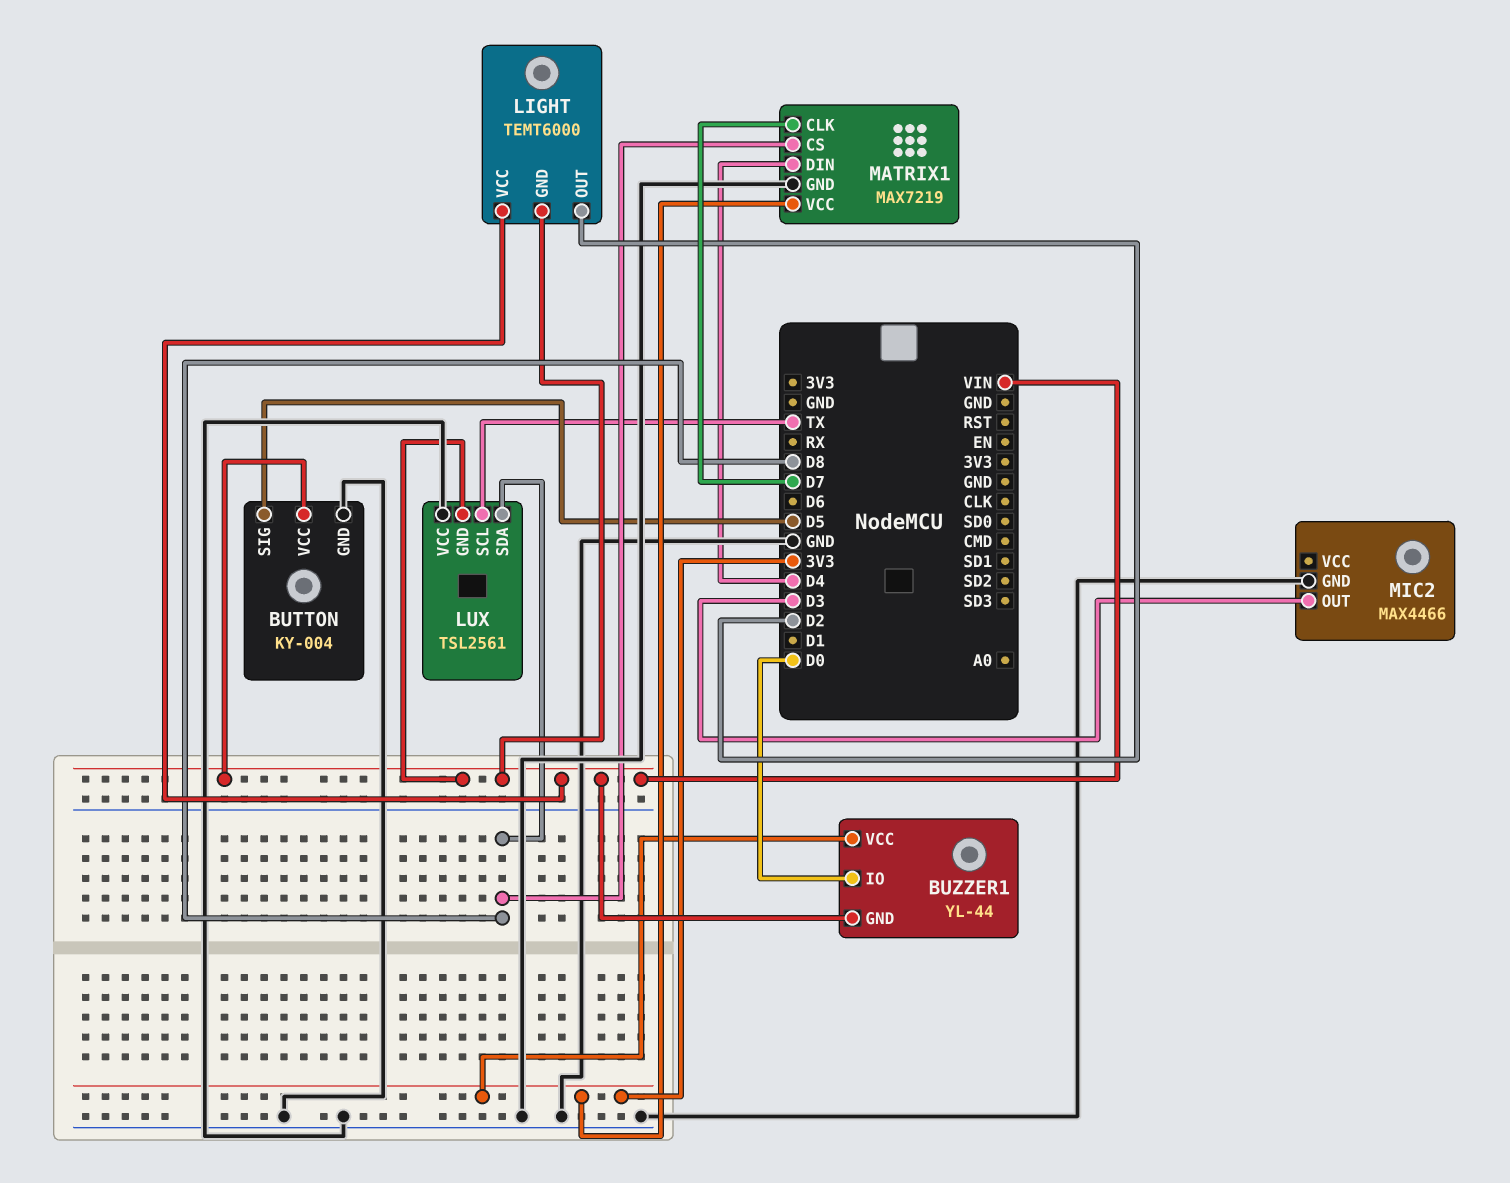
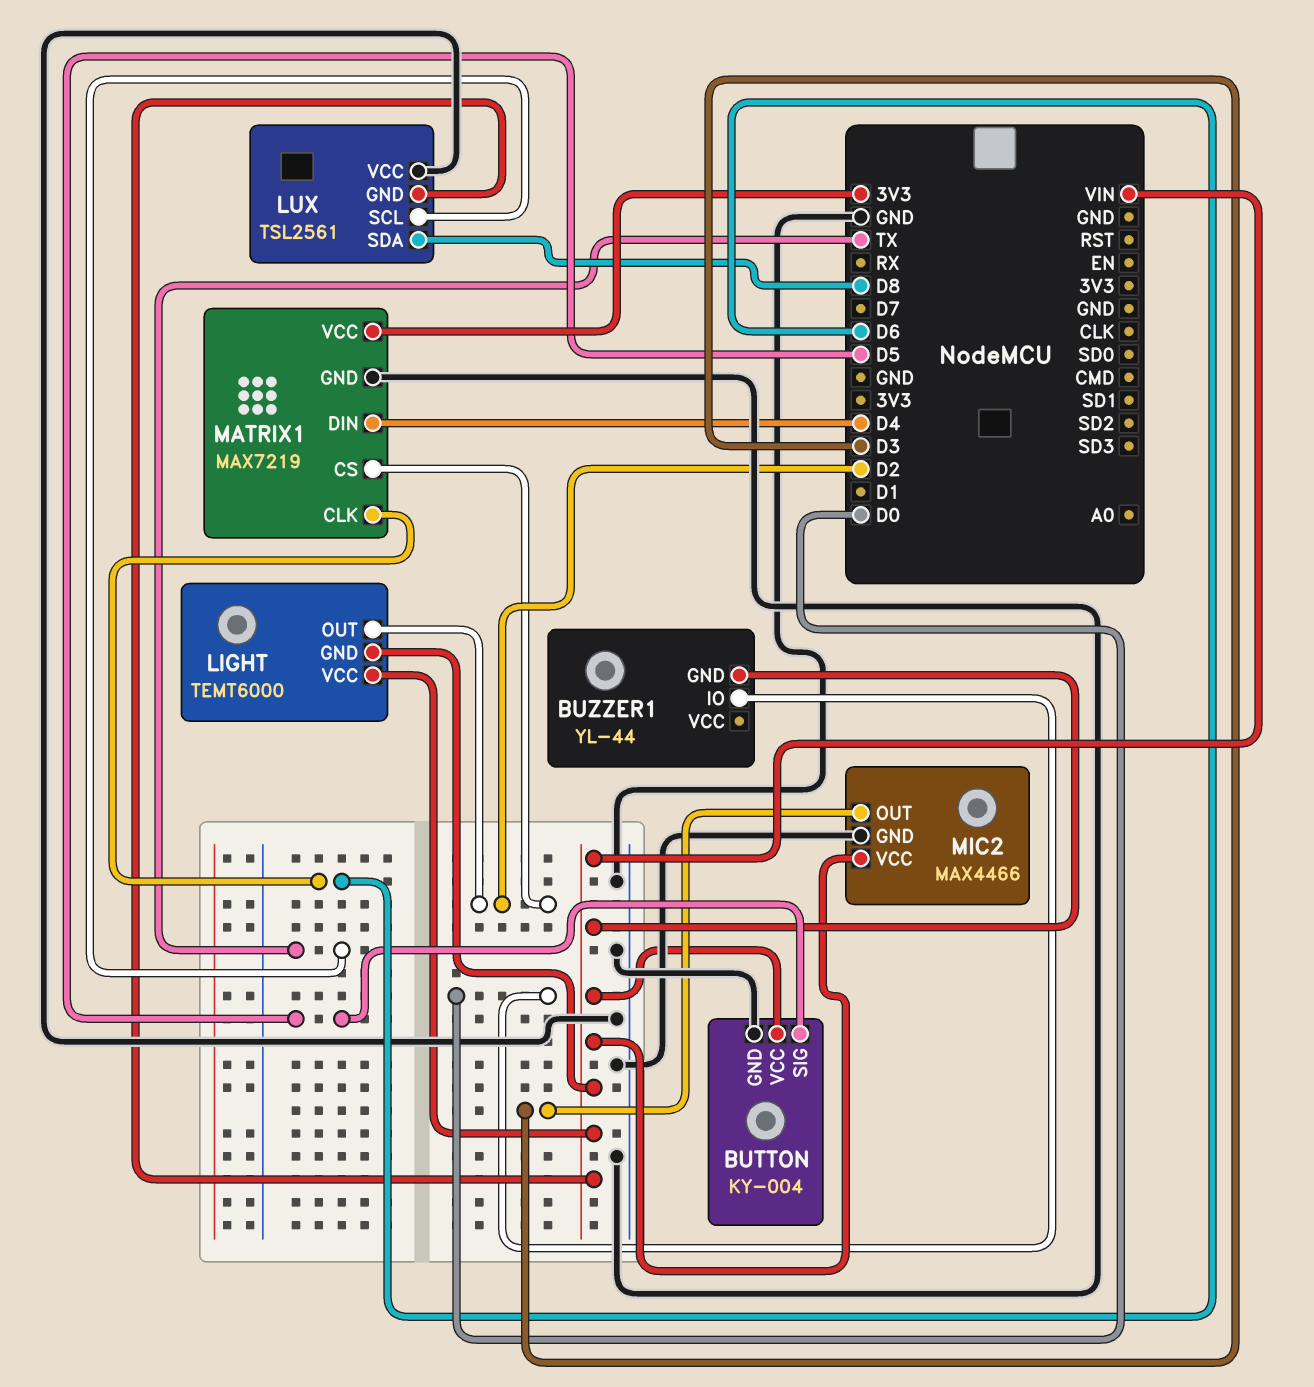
BUZZER1 pin VCC: 3V3 -> none
MATRIX1 pin CLK: D7 -> D6
MATRIX1 pin CS: D8 -> D2
MIC2 pin VCC: none -> VIN

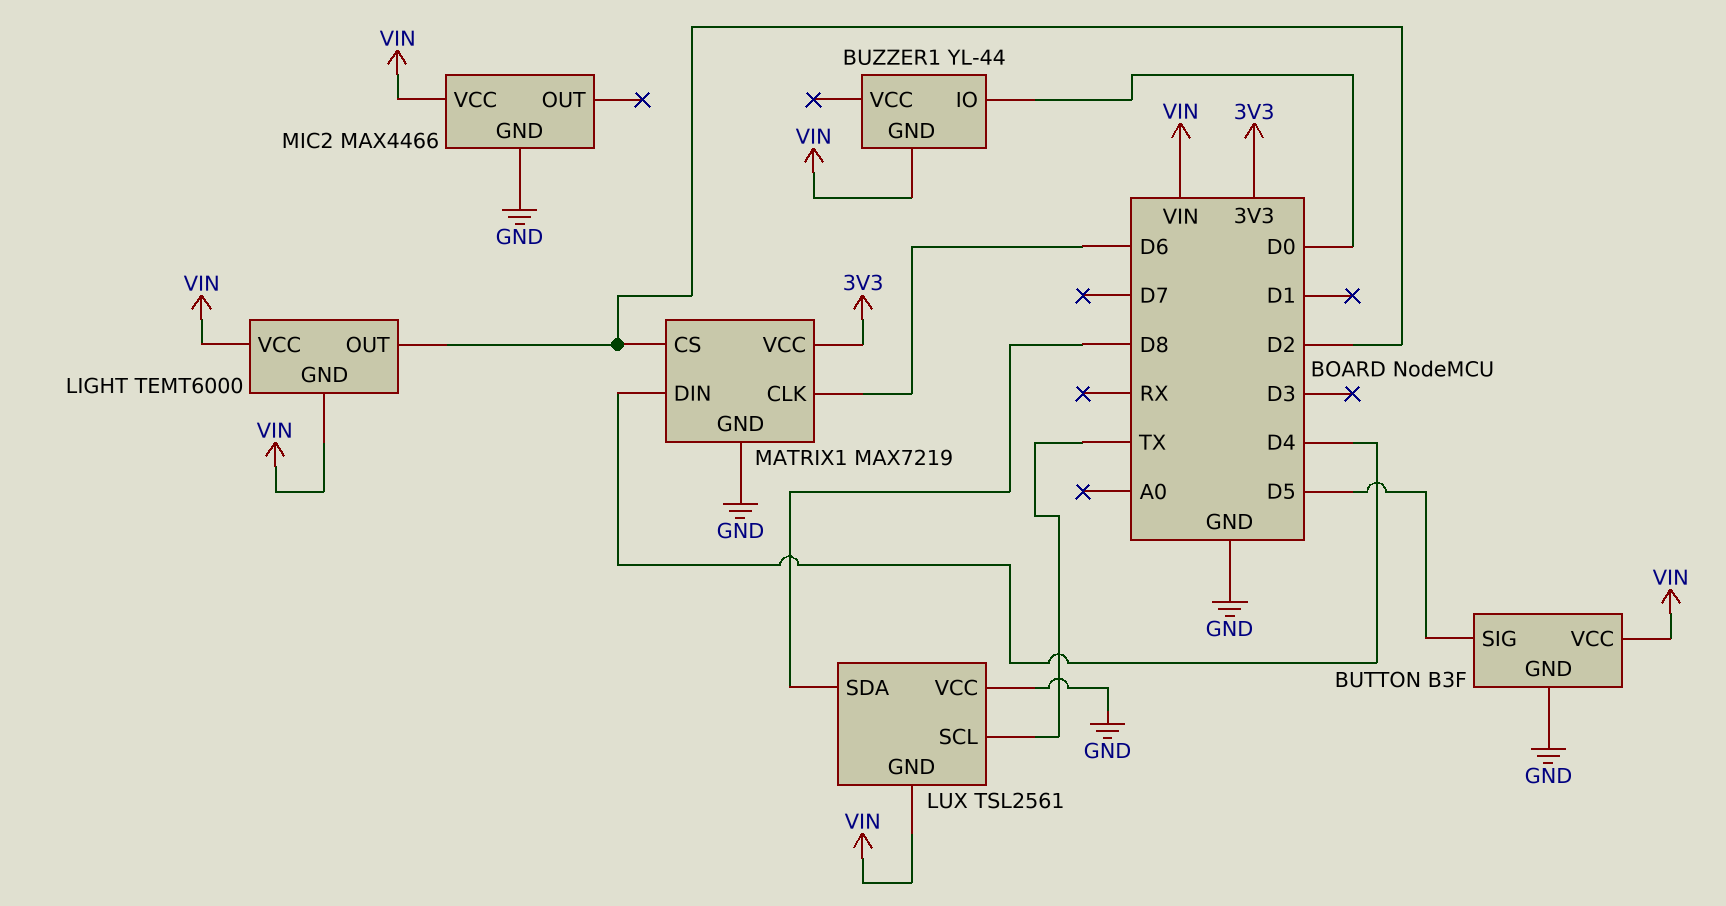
BUTTON: KY-004 -> B3F
MIC2 pin OUT: D3 -> none

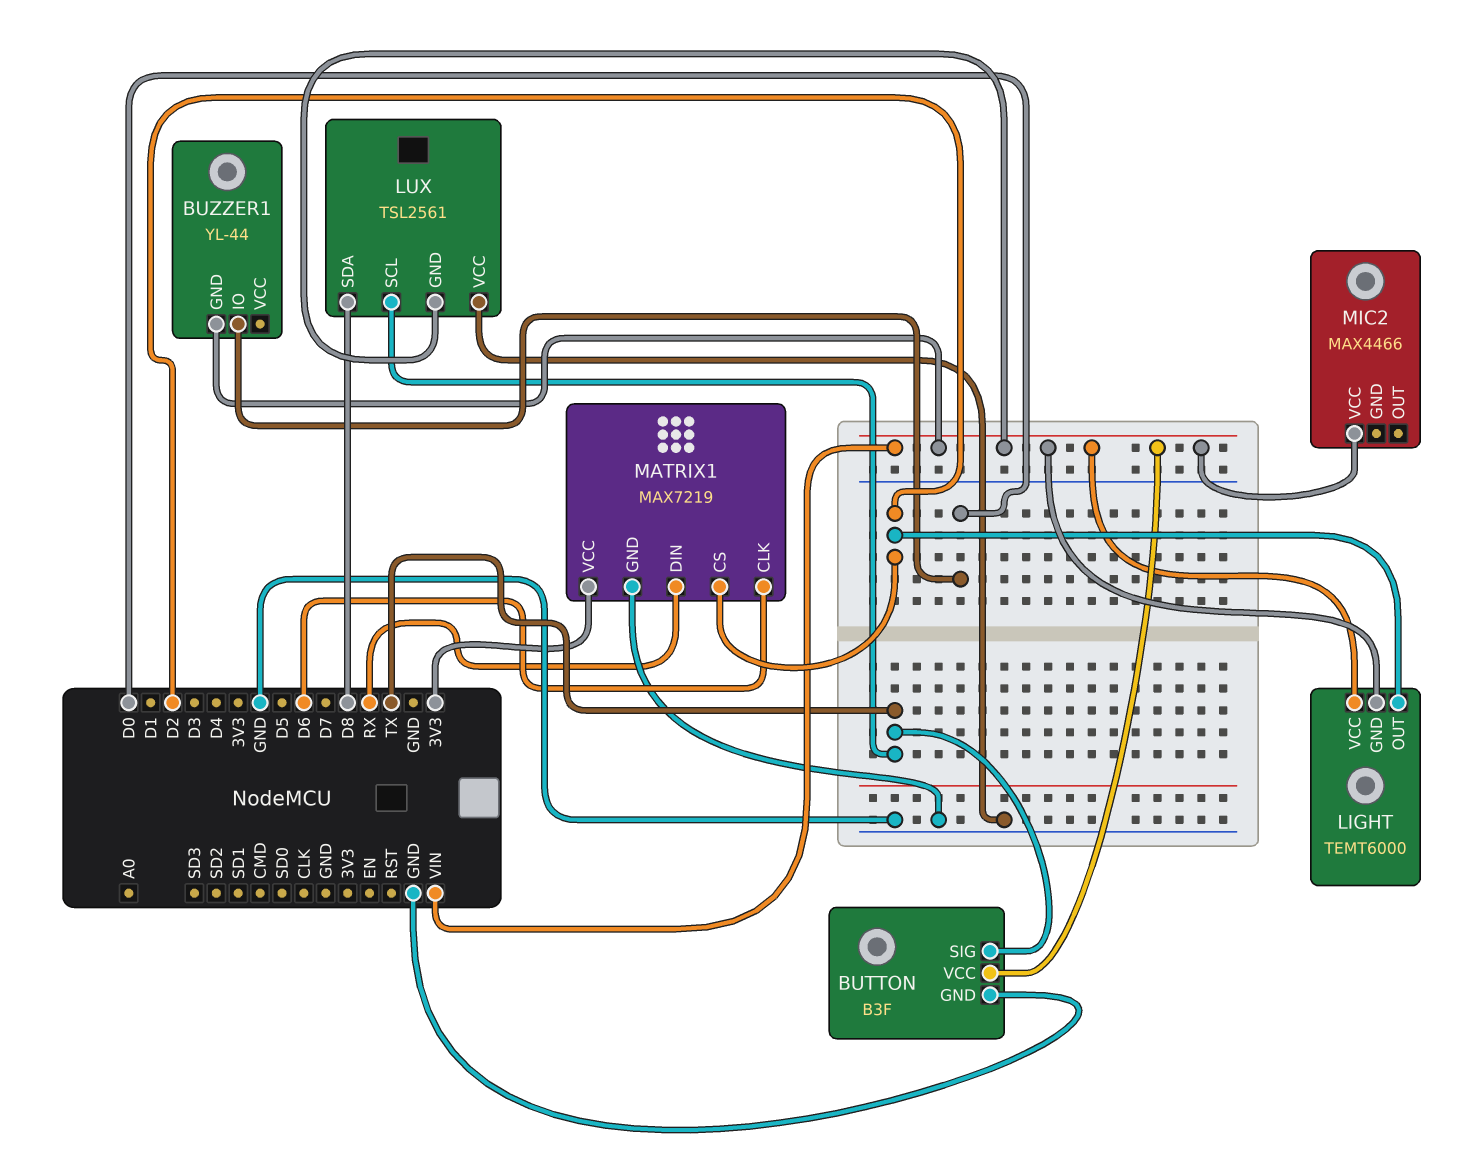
BUTTON pin SIG: D5 -> TX
MATRIX1 pin DIN: D4 -> RX
MIC2 pin GND: GND -> none

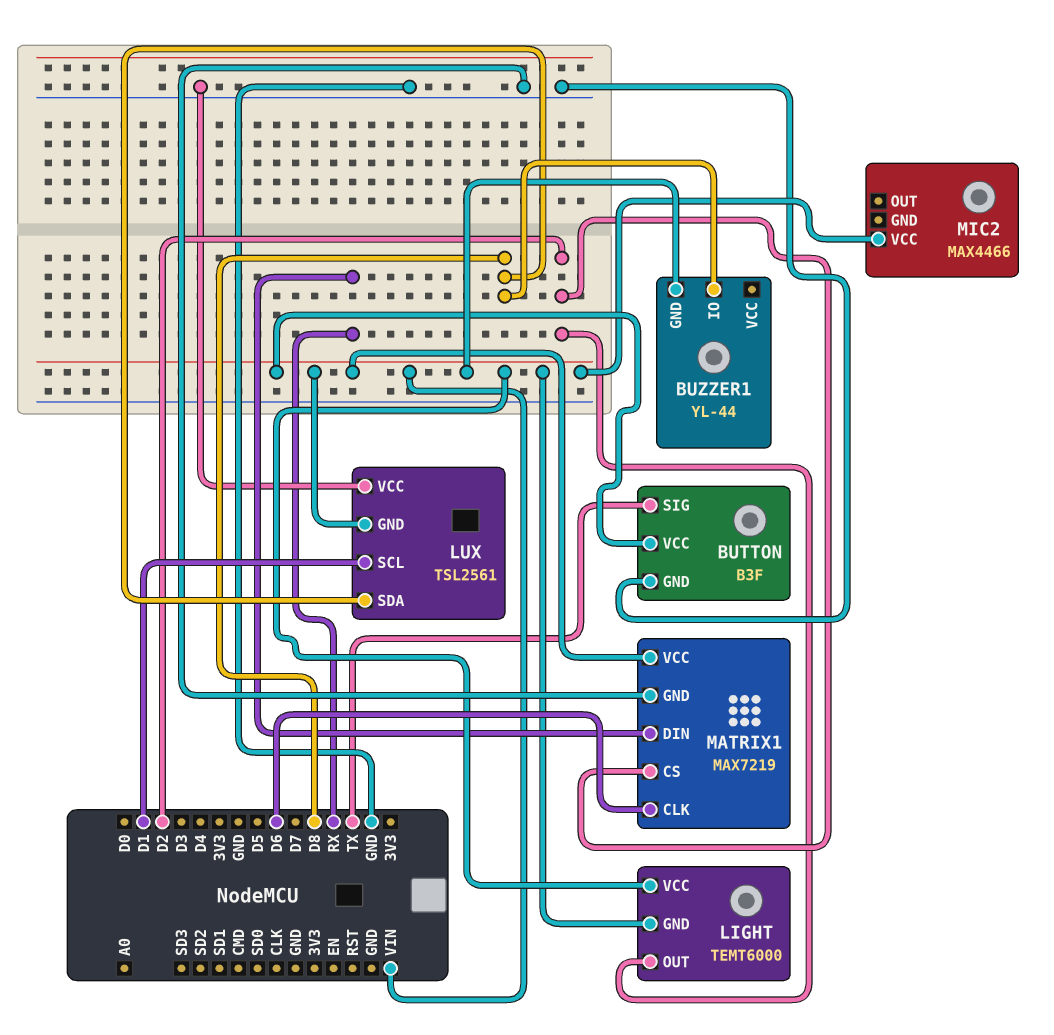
BUZZER1 pin IO: D0 -> D8
LUX pin SCL: TX -> D1
MATRIX1 pin VCC: 3V3 -> VIN

